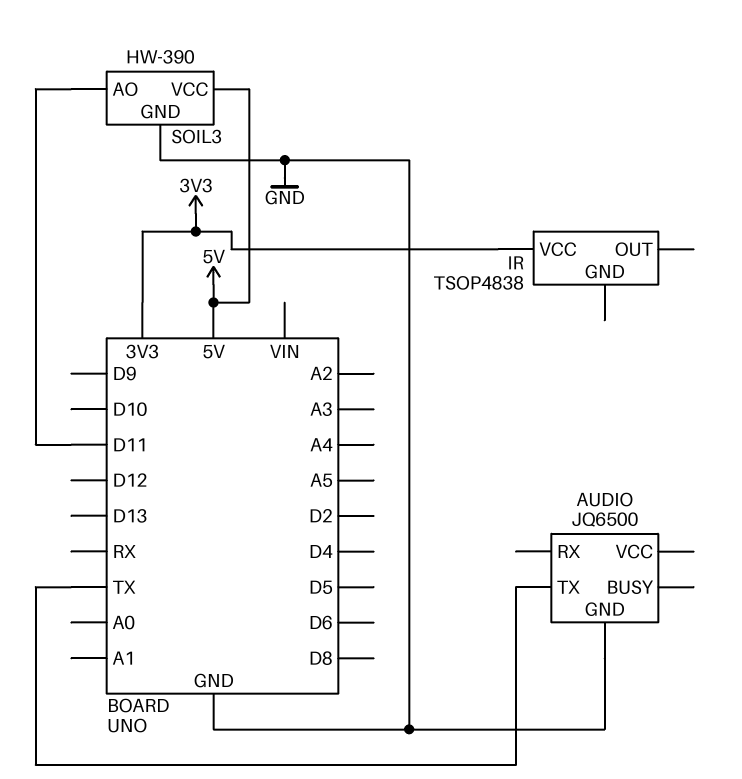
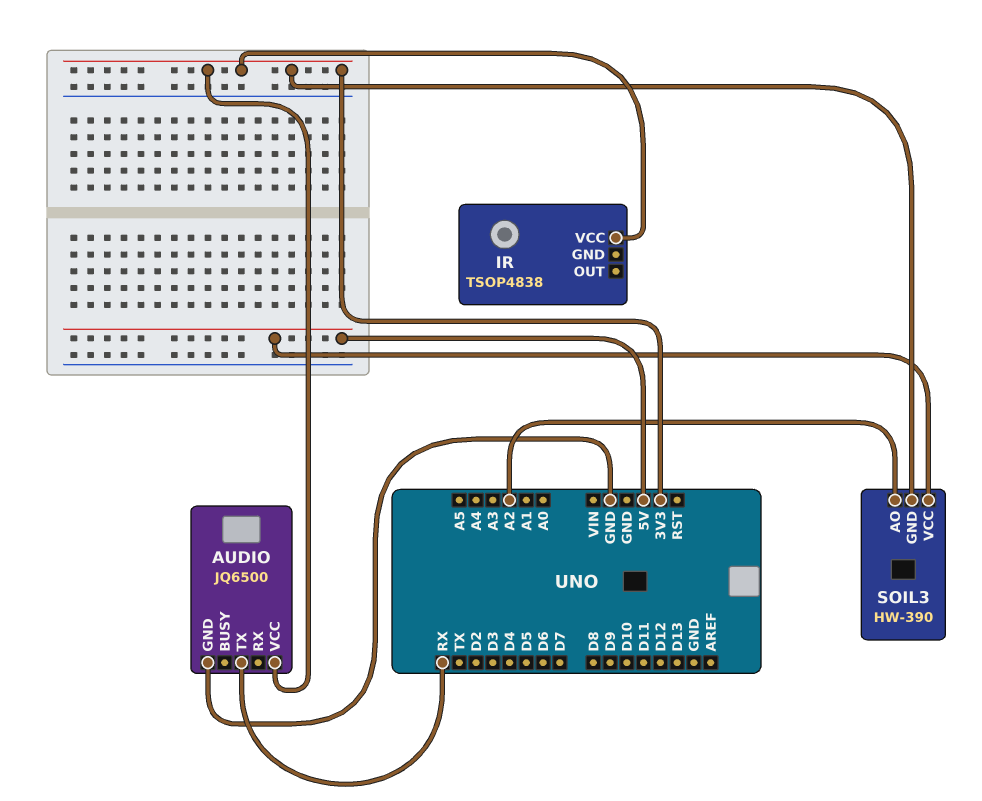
AUDIO pin TX: TX -> RX
AUDIO pin VCC: none -> 3V3
SOIL3 pin AO: D11 -> A2
SOIL3 pin GND: GND -> 3V3

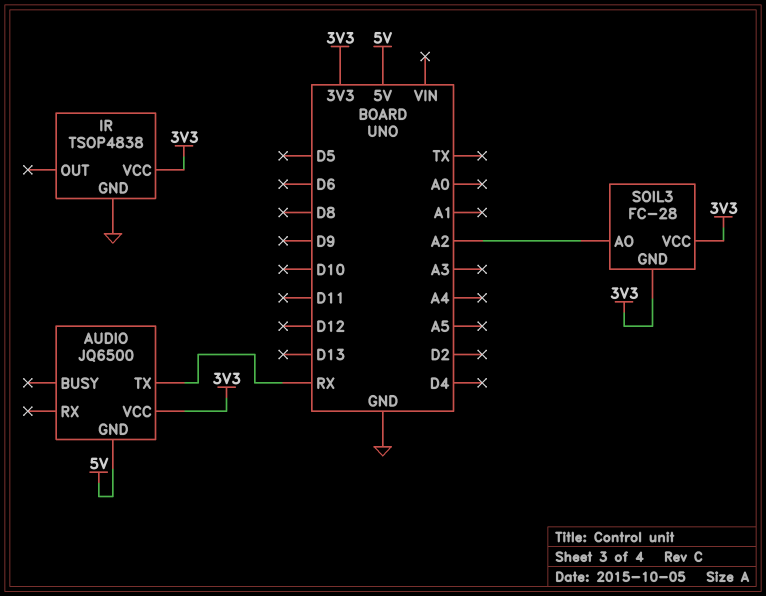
AUDIO pin GND: GND -> 5V
IR pin GND: none -> GND
SOIL3: HW-390 -> FC-28
SOIL3 pin VCC: 5V -> 3V3

